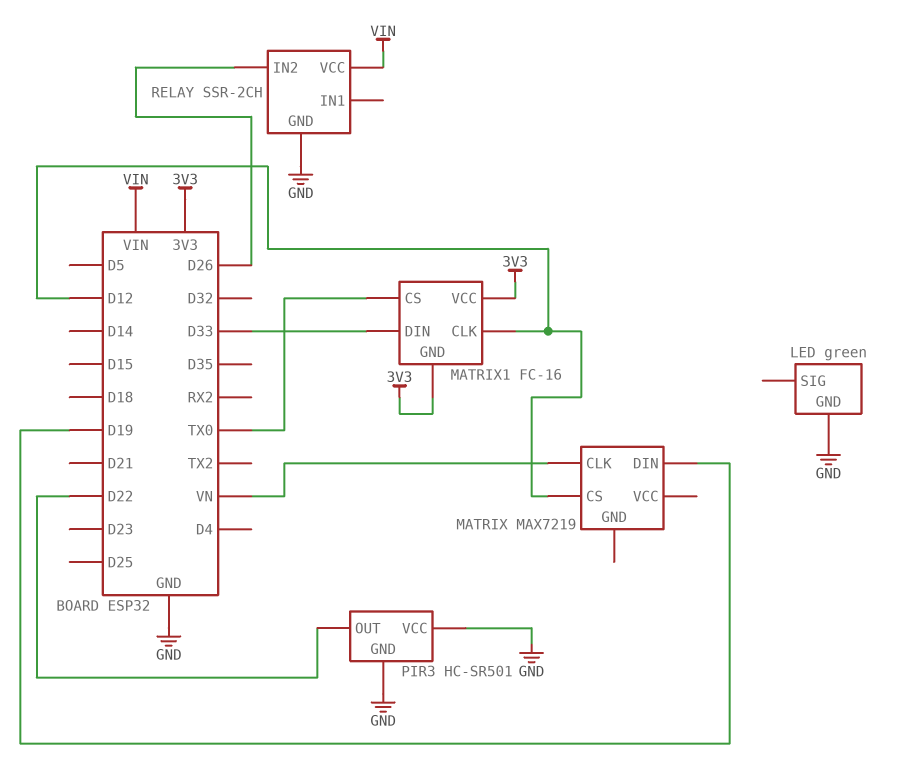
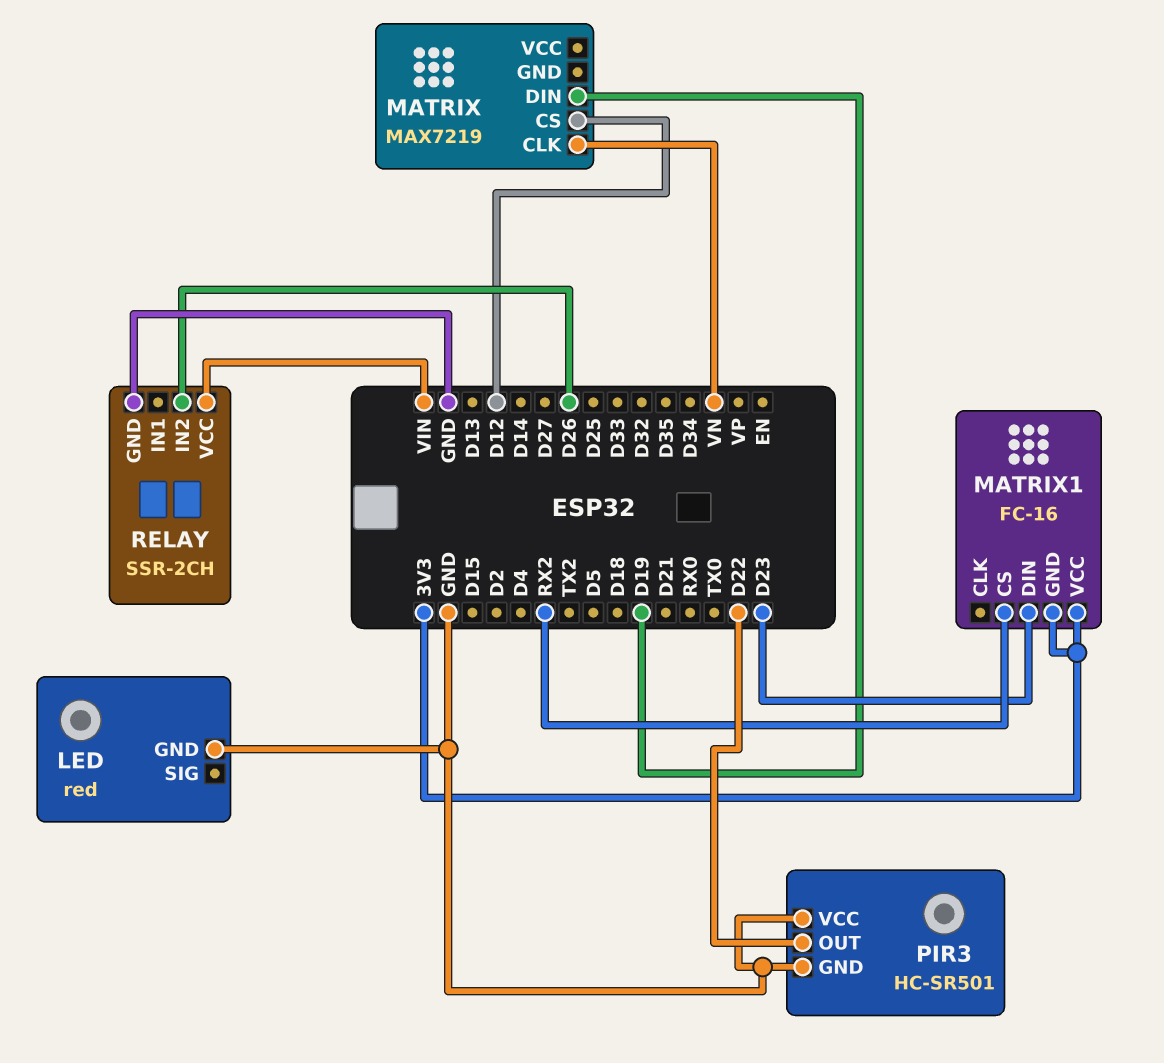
LED: green -> red
MATRIX1 pin CLK: D12 -> none
MATRIX1 pin CS: TX0 -> RX2
MATRIX1 pin DIN: D33 -> D23

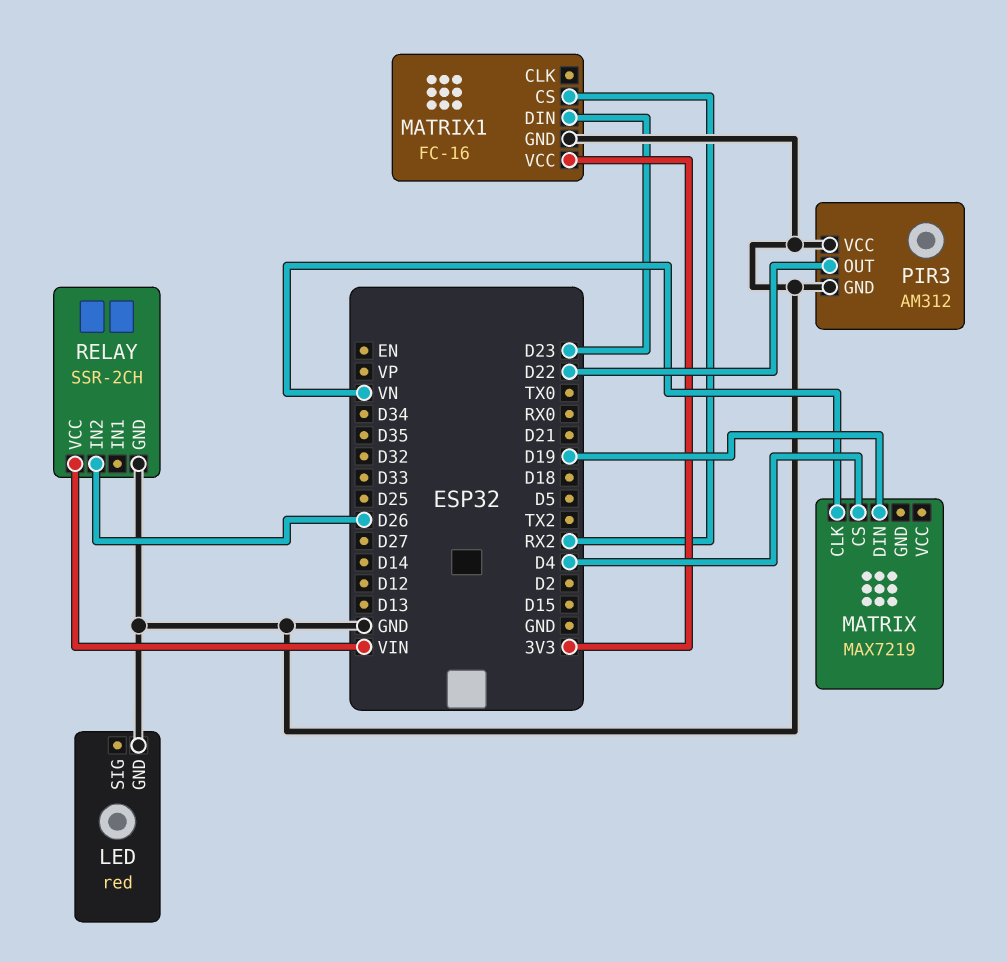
MATRIX pin CS: D12 -> D4
MATRIX1 pin GND: 3V3 -> GND
PIR3: HC-SR501 -> AM312

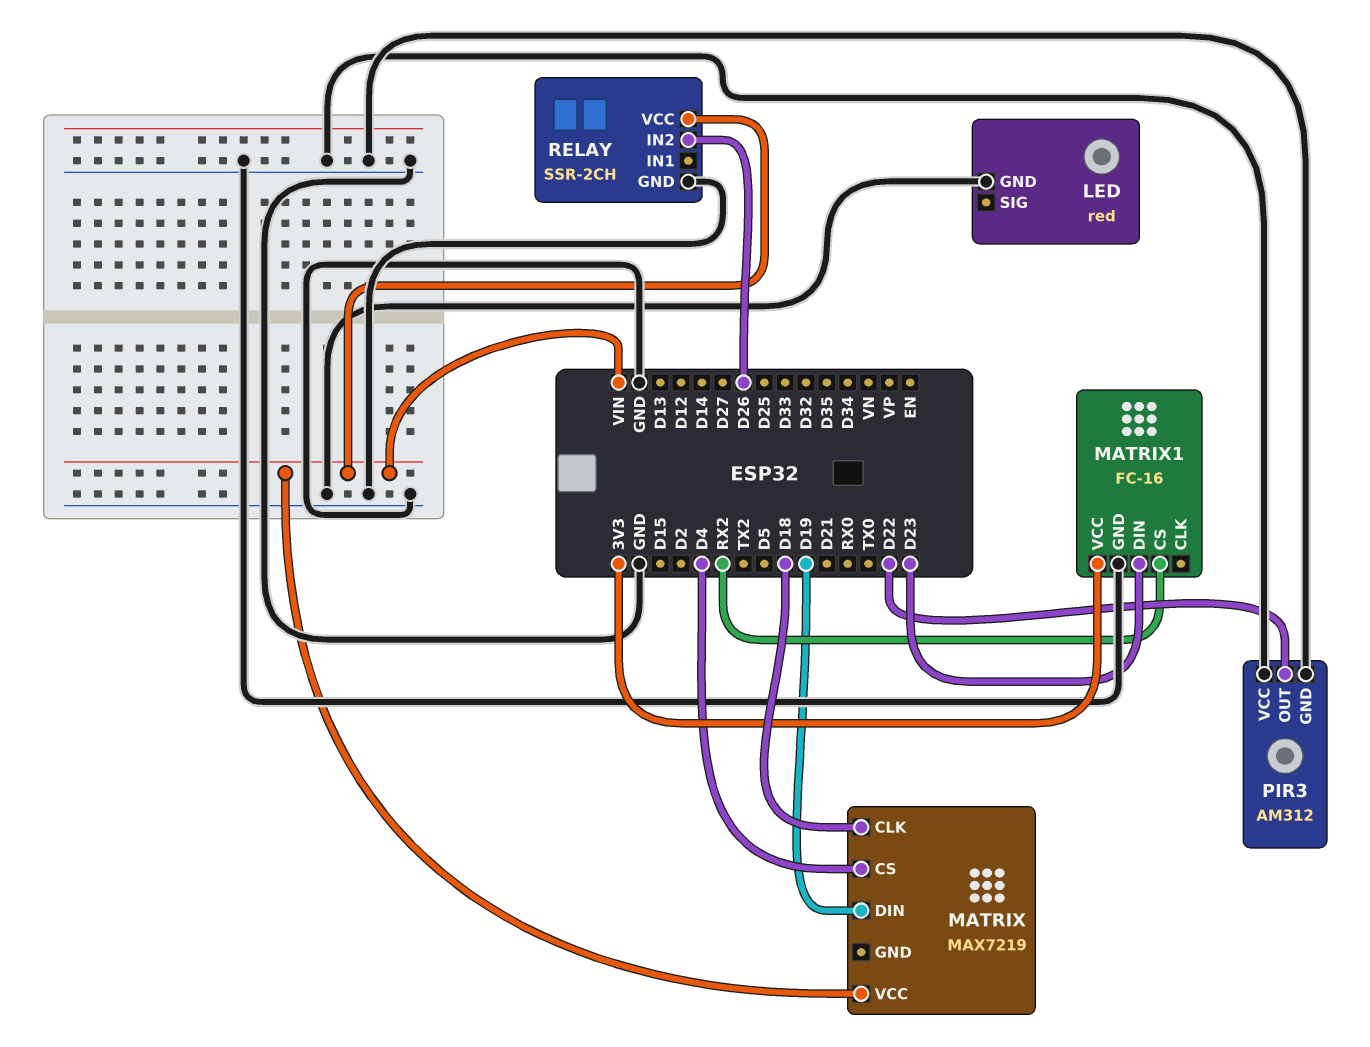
MATRIX pin CLK: VN -> D18
MATRIX pin VCC: none -> VIN

